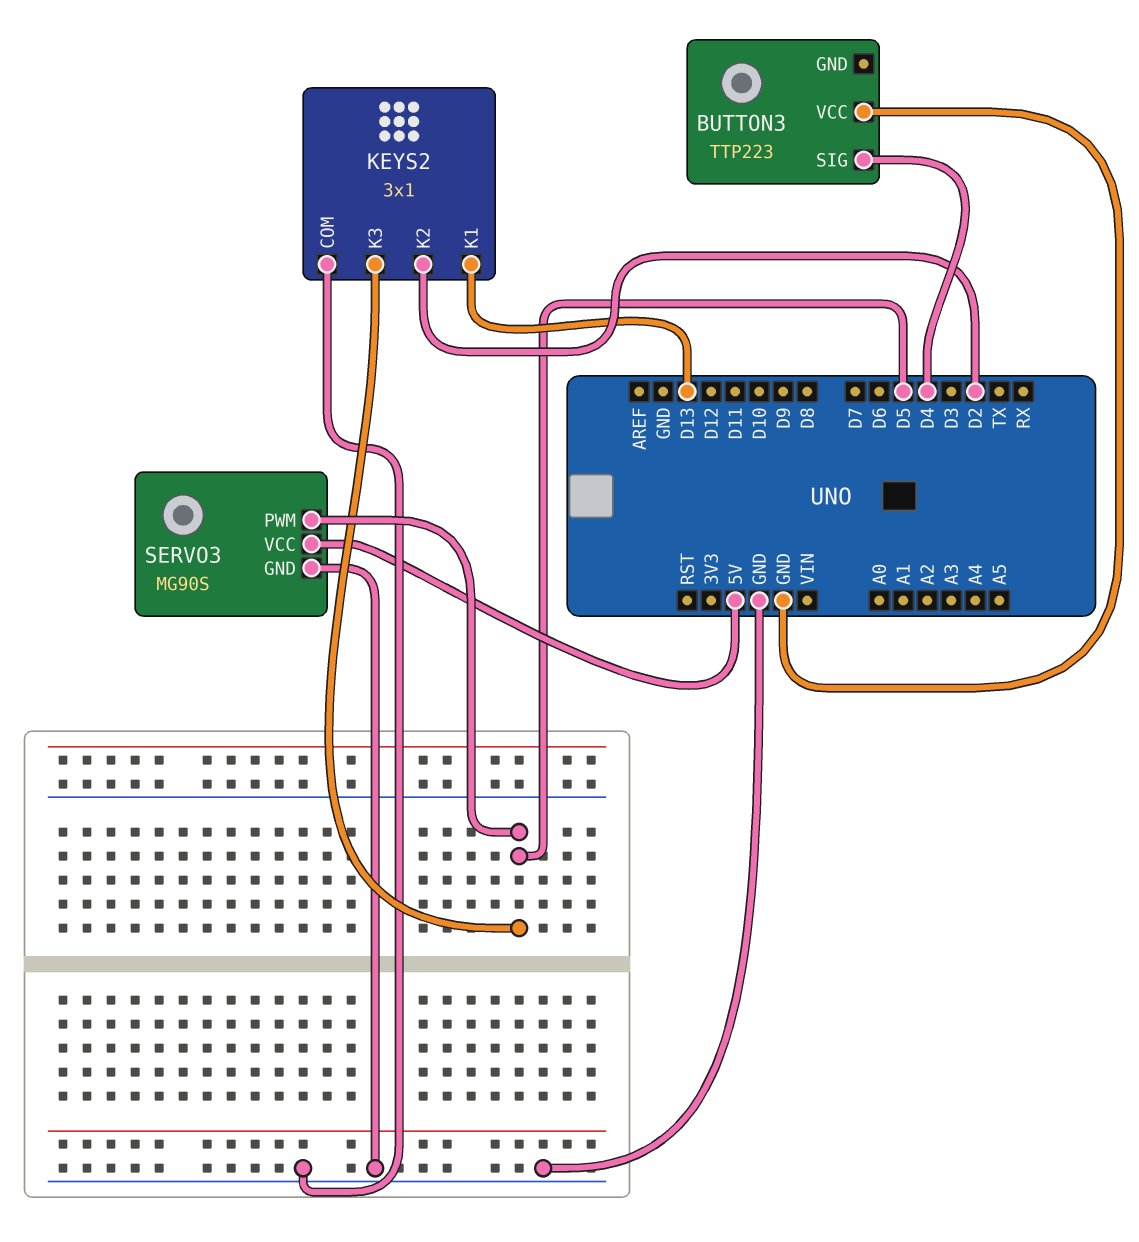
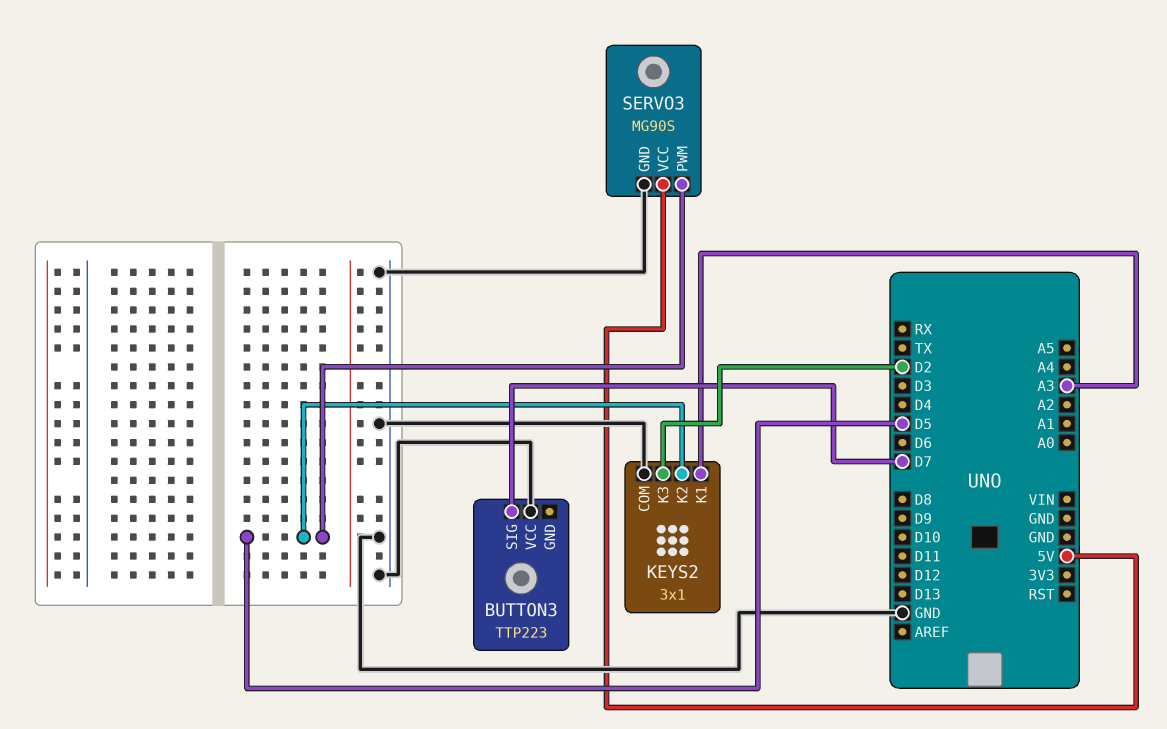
BUTTON3 pin SIG: D4 -> D7
KEYS2 pin K1: D13 -> A3
KEYS2 pin K2: D2 -> D5
KEYS2 pin K3: D5 -> D2

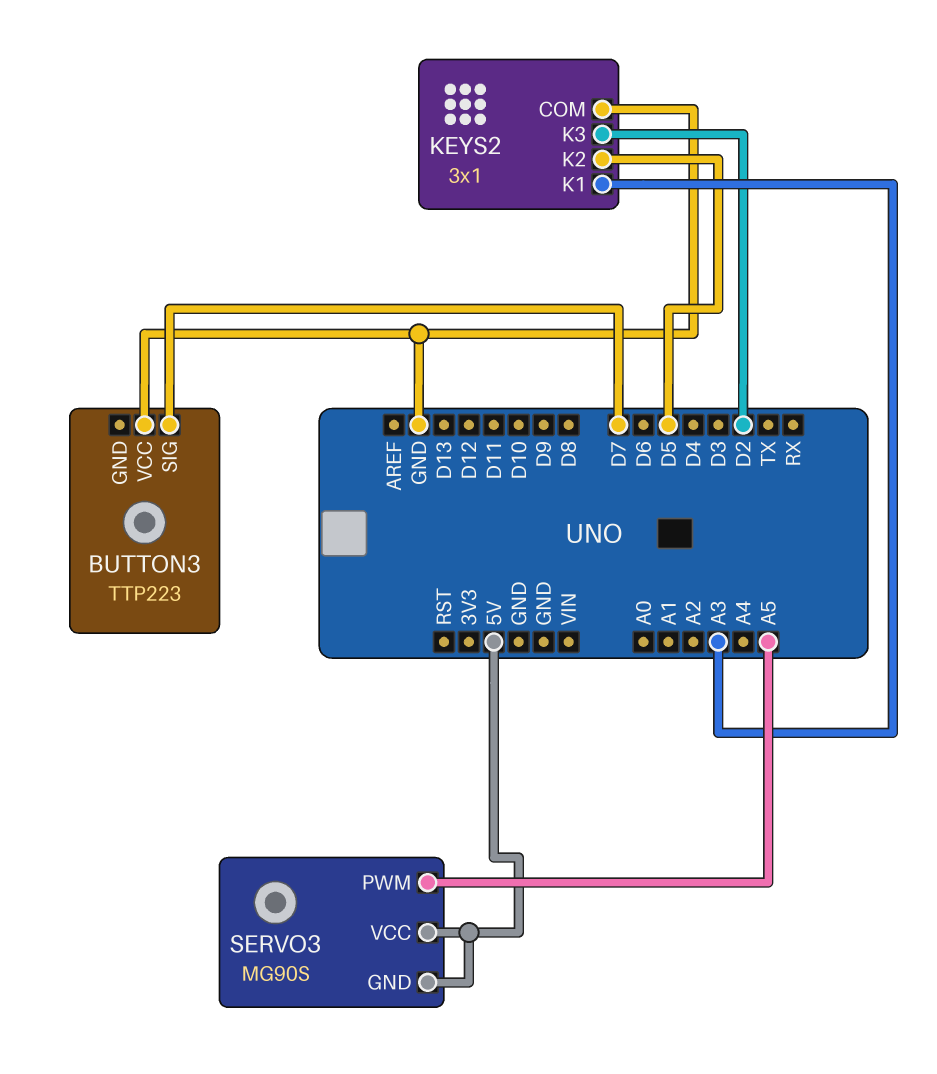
SERVO3 pin GND: GND -> 5V
SERVO3 pin PWM: D5 -> A5

